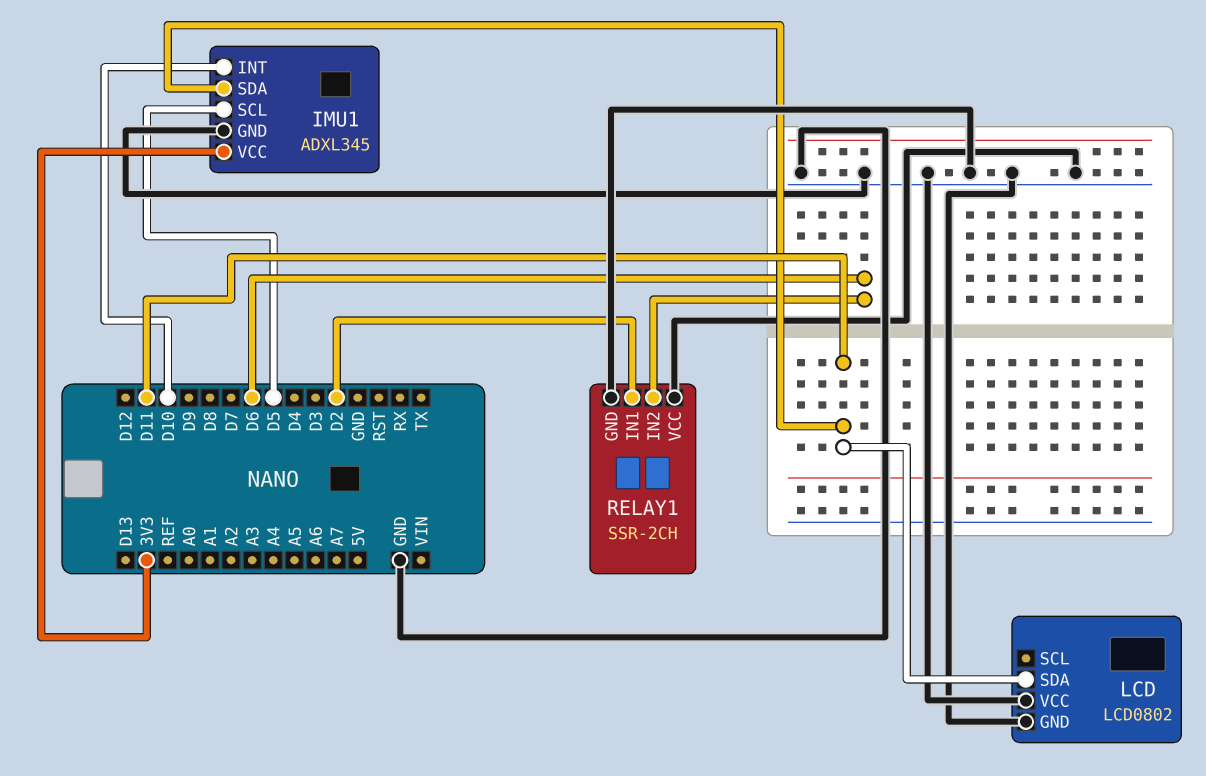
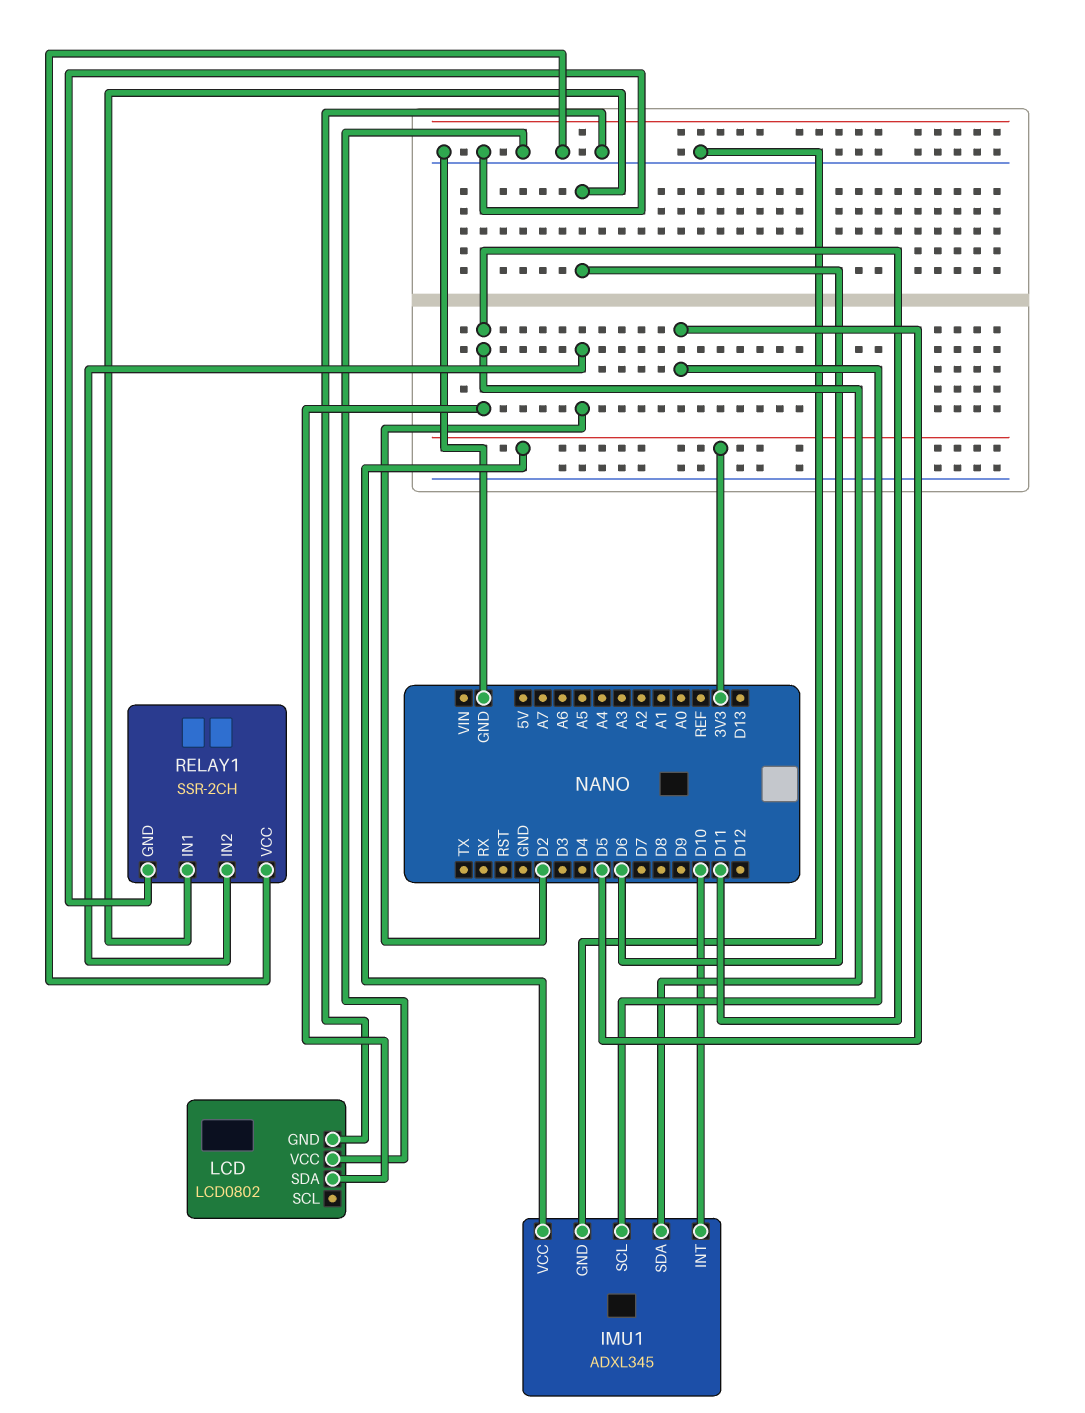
RELAY1 pin IN1: D2 -> D6
RELAY1 pin IN2: D6 -> D2

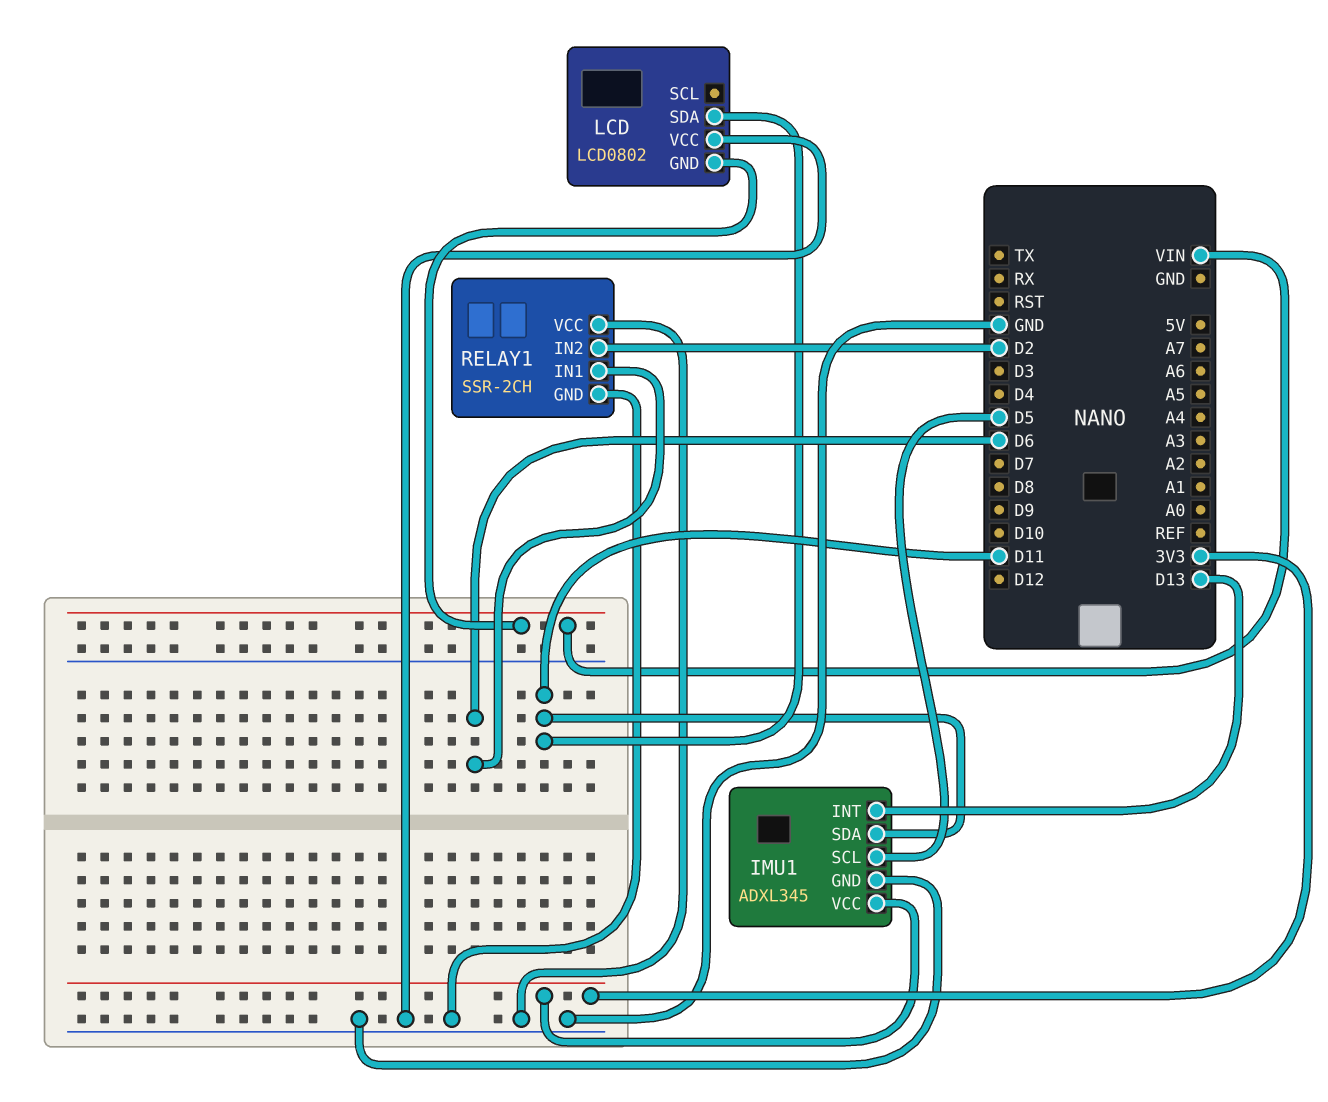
IMU1 pin INT: D10 -> D13
LCD pin GND: GND -> VIN

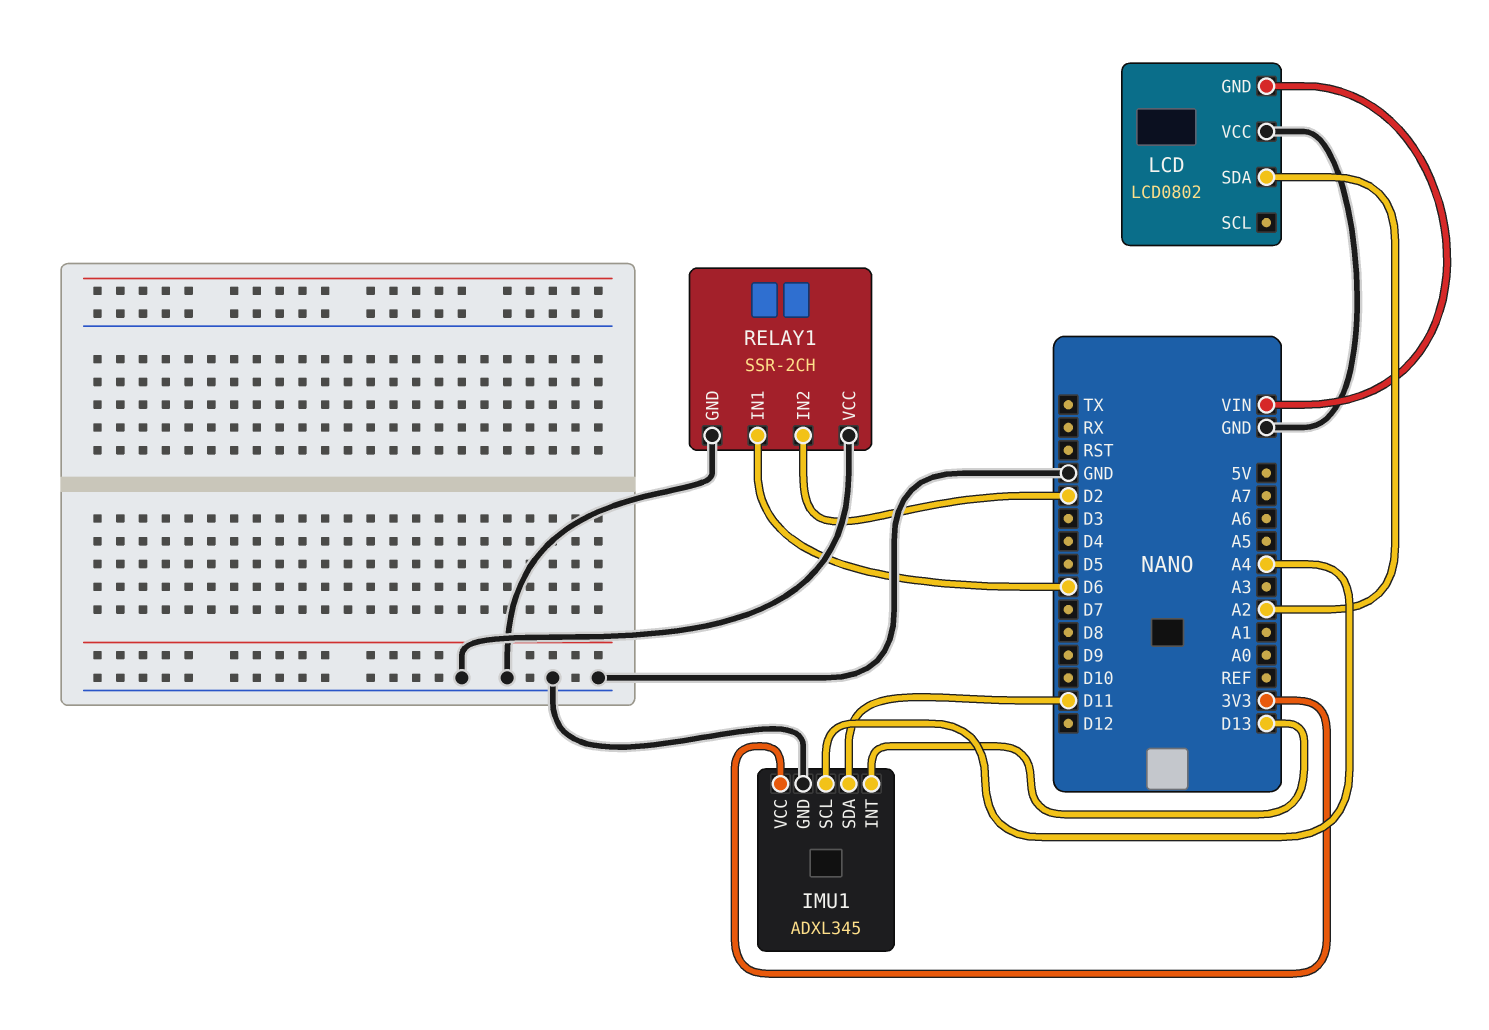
IMU1 pin SCL: D5 -> A4
LCD pin SDA: D11 -> A2

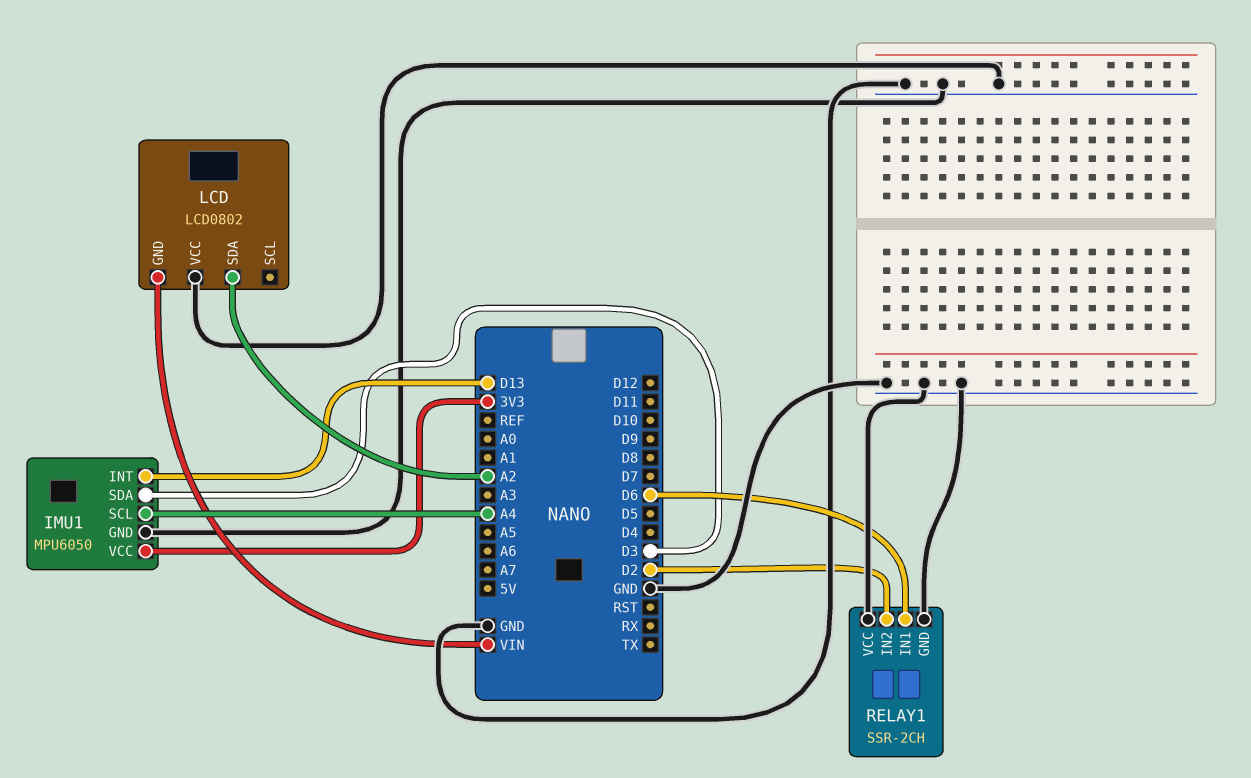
IMU1: ADXL345 -> MPU6050
IMU1 pin SDA: D11 -> D3

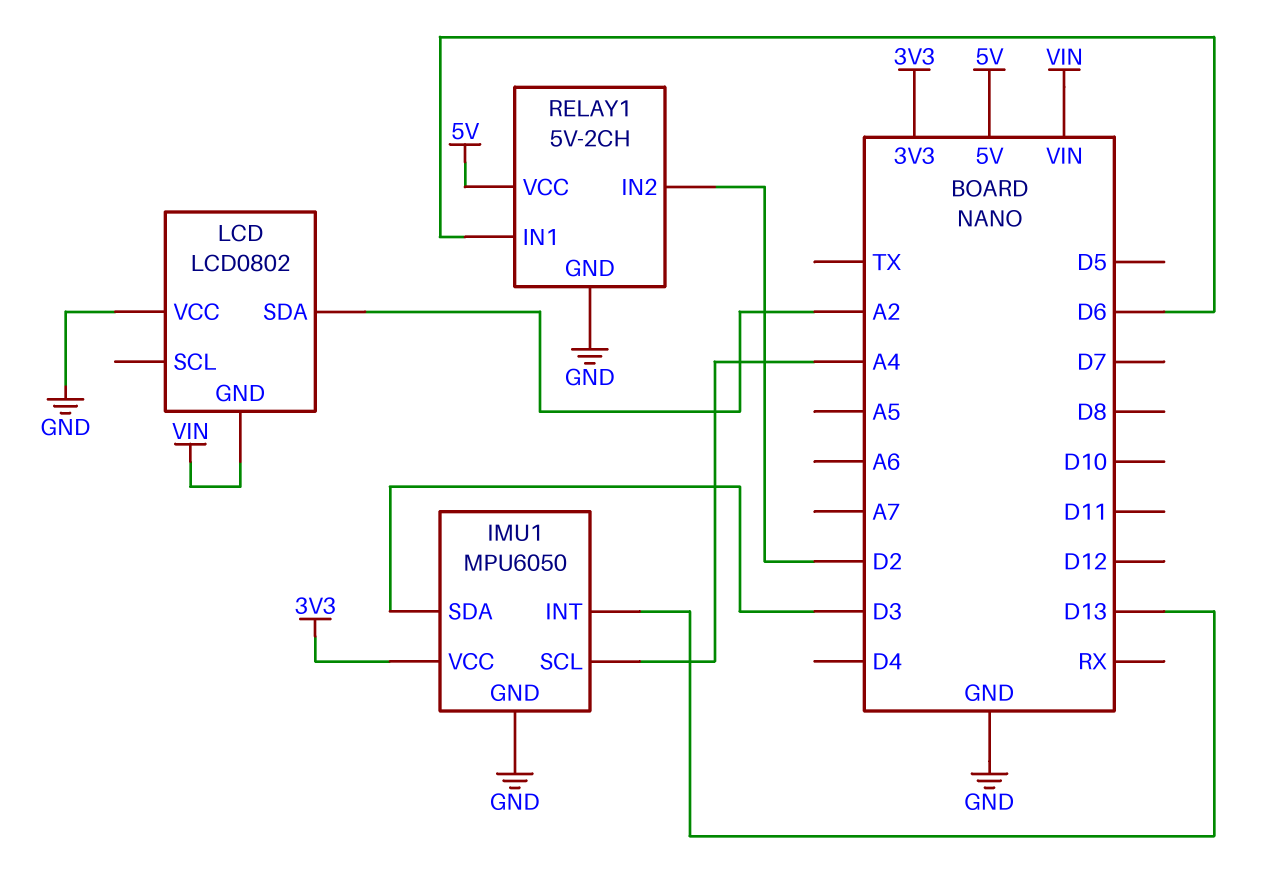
RELAY1: SSR-2CH -> 5V-2CH
RELAY1 pin VCC: GND -> 5V

